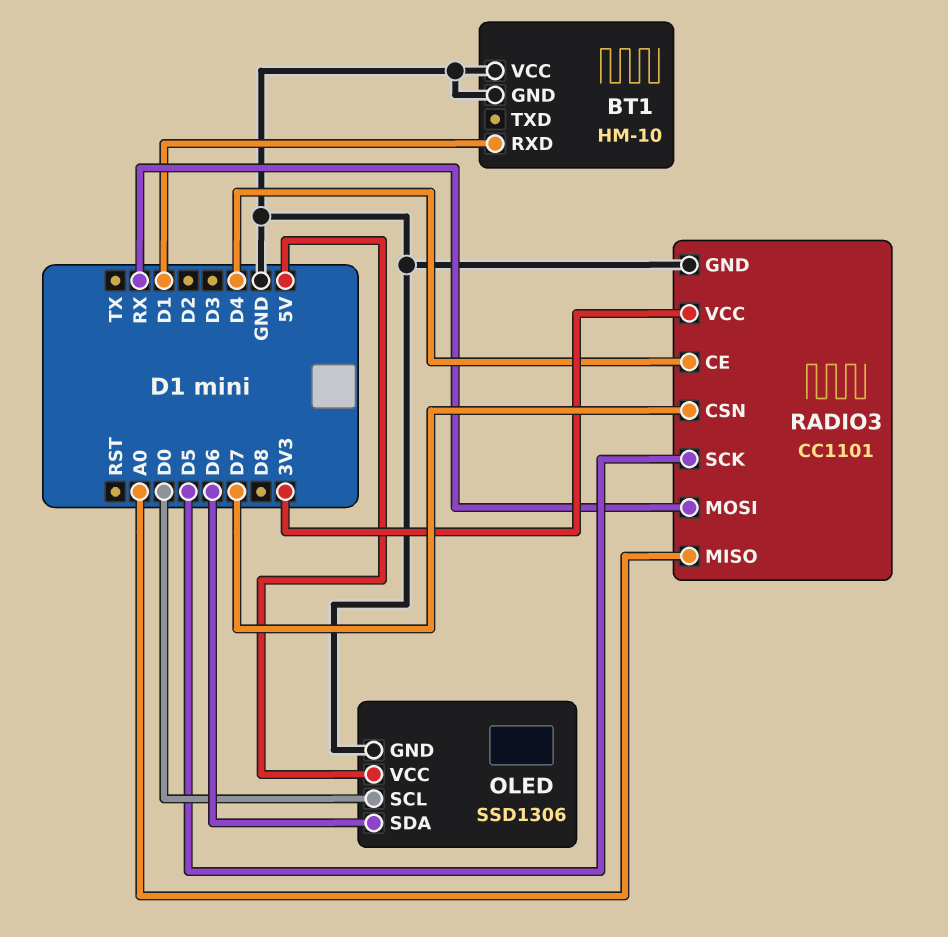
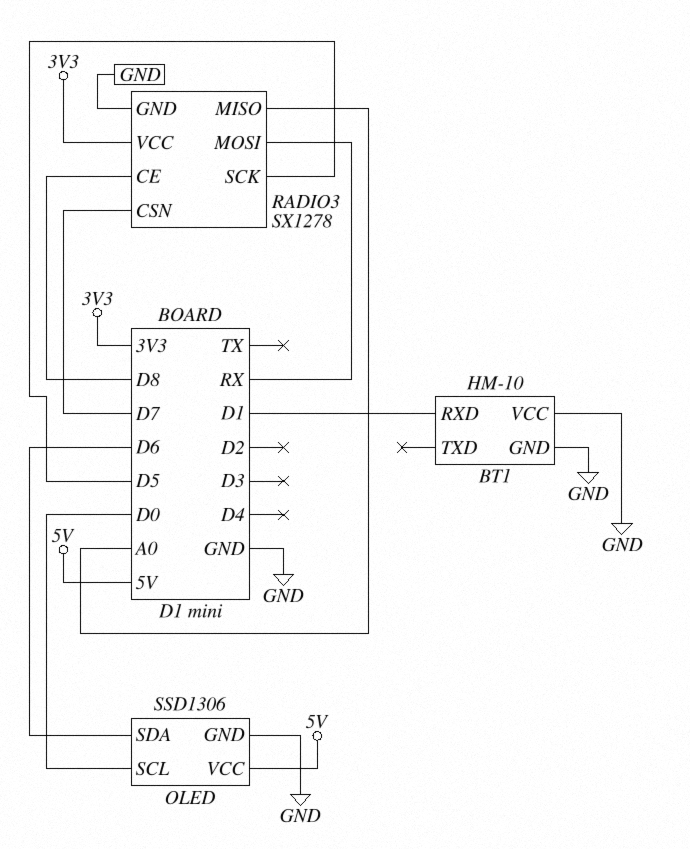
RADIO3: CC1101 -> SX1278
RADIO3 pin CE: D4 -> D8

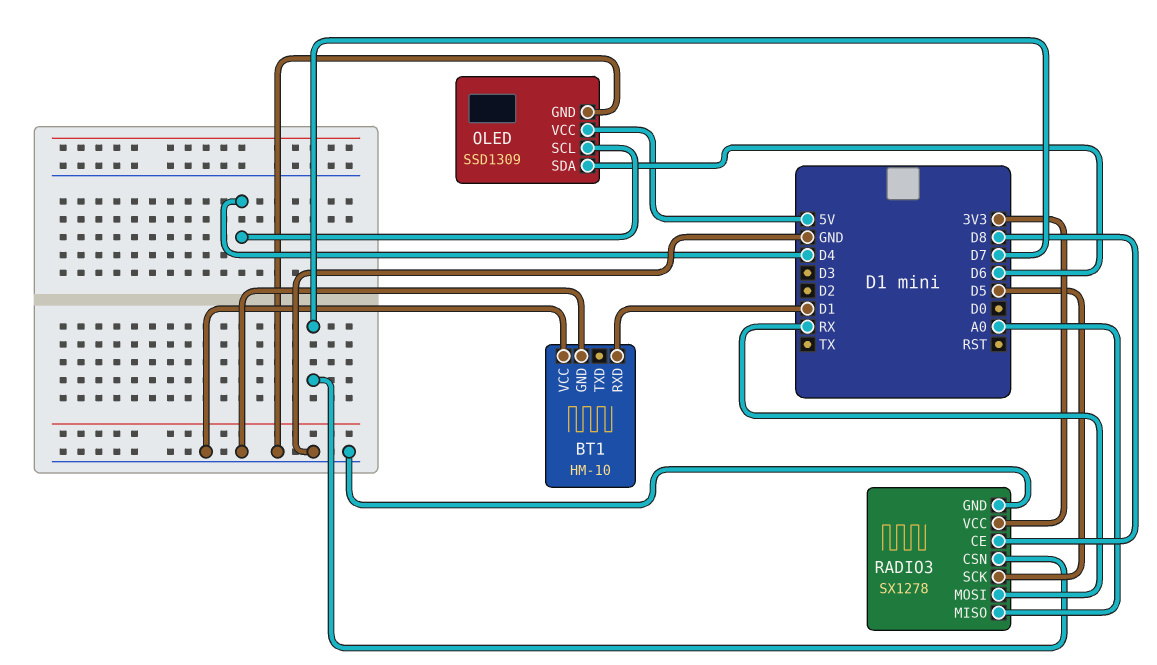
OLED: SSD1306 -> SSD1309
OLED pin SCL: D0 -> D4

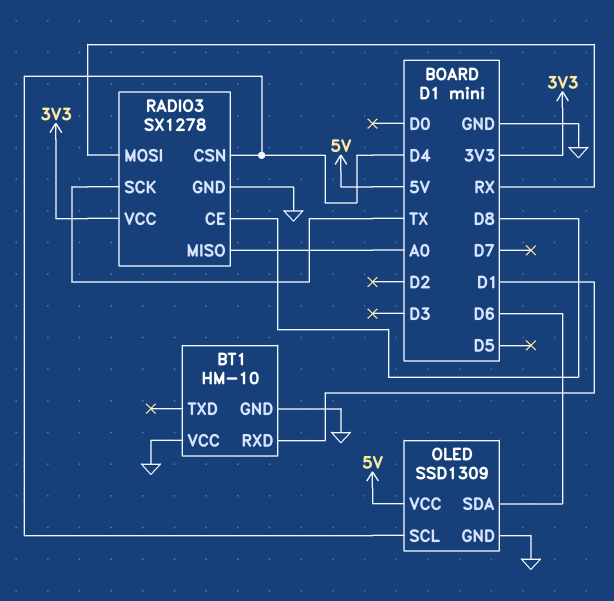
RADIO3 pin CSN: D7 -> D4
RADIO3 pin SCK: D5 -> TX

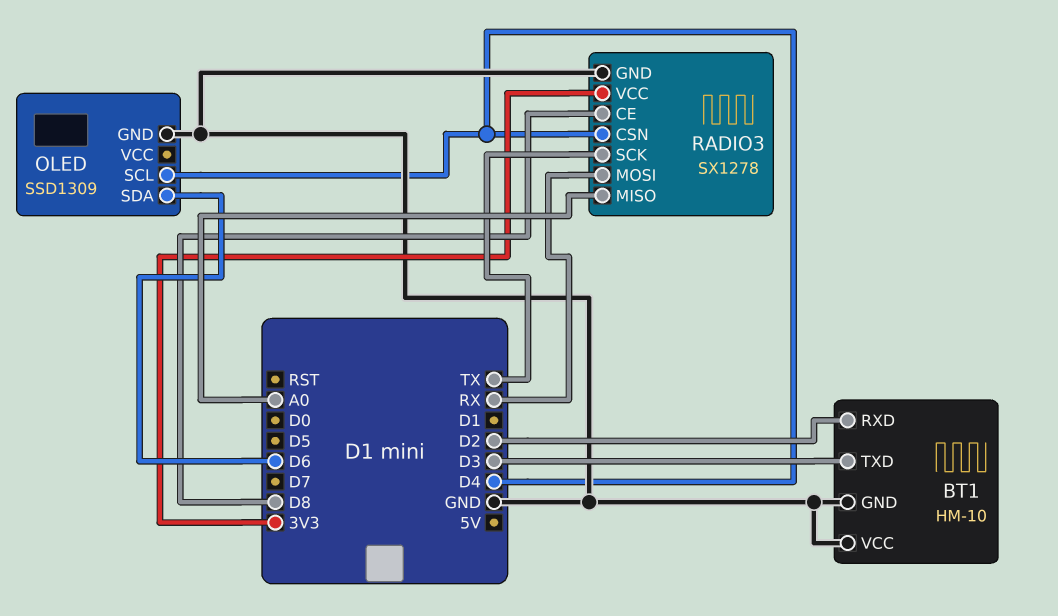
BT1 pin RXD: D1 -> D2
BT1 pin TXD: none -> D3
OLED pin VCC: 5V -> none

